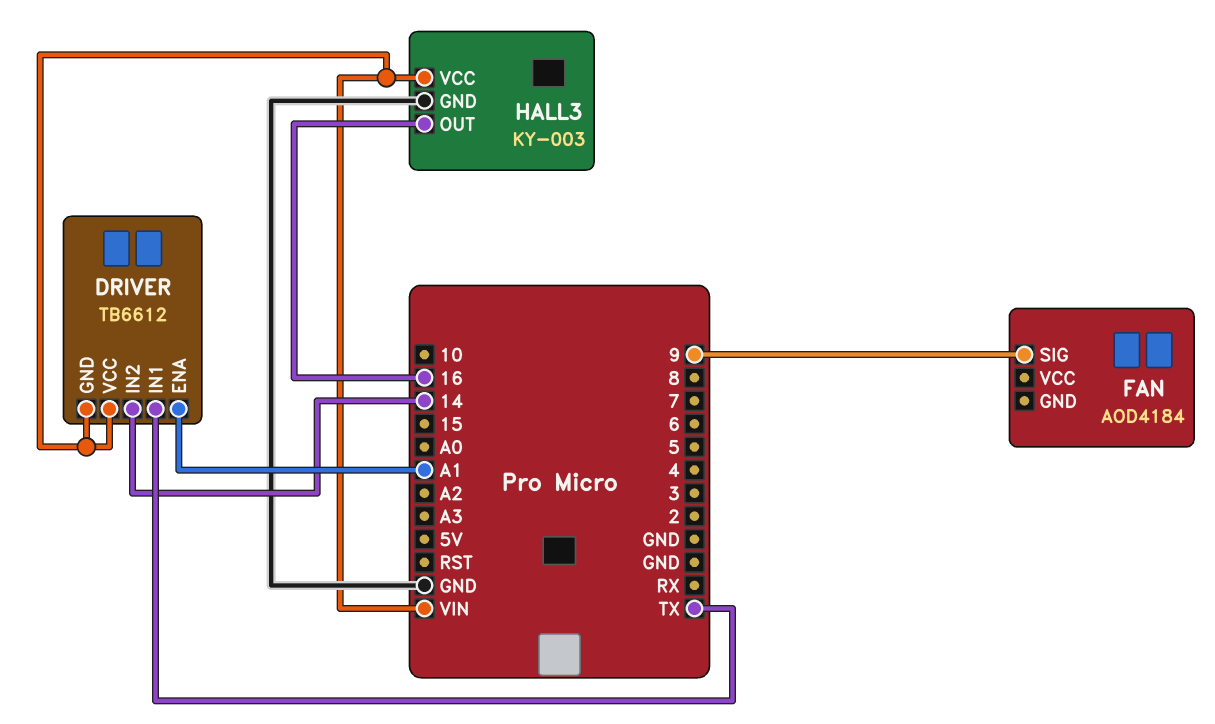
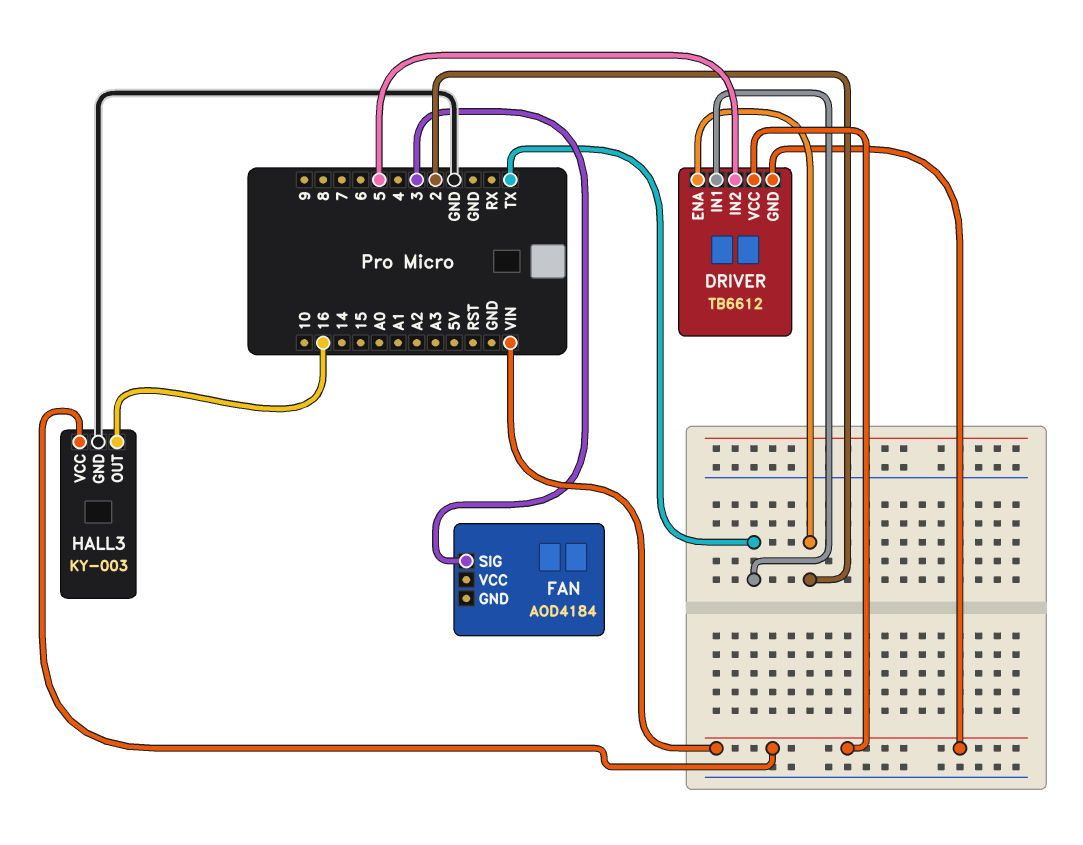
DRIVER pin ENA: A1 -> 2
DRIVER pin IN2: 14 -> 5
FAN pin SIG: 9 -> 3

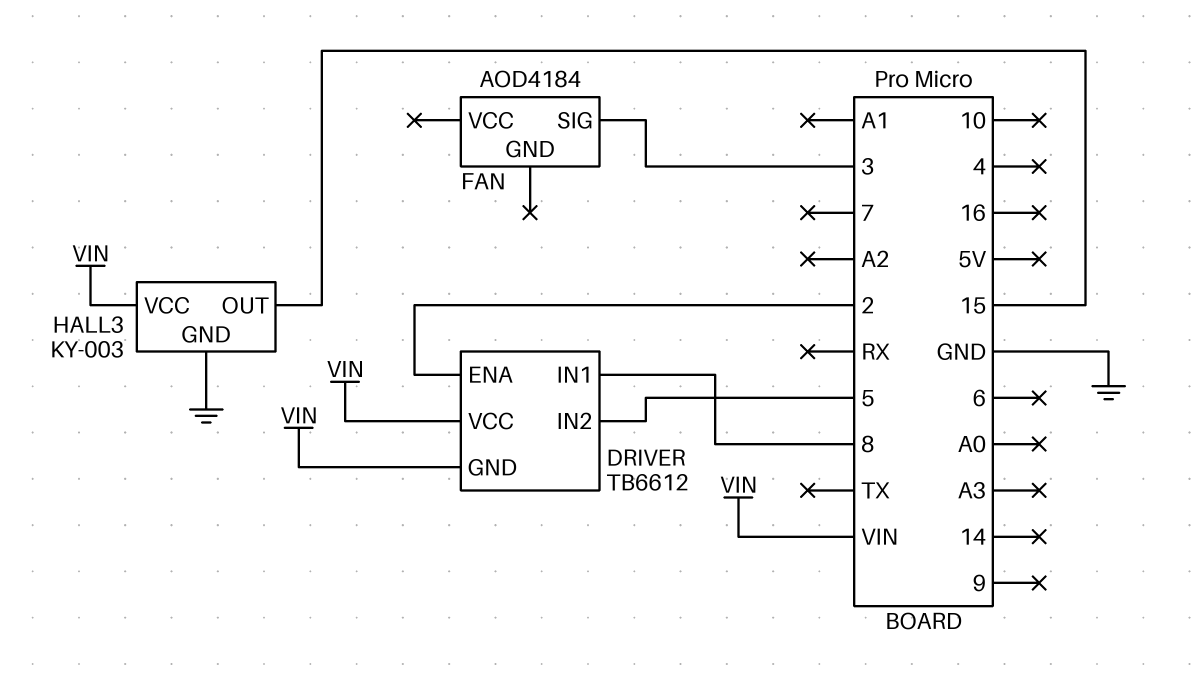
DRIVER pin IN1: TX -> 8
HALL3 pin OUT: 16 -> 15

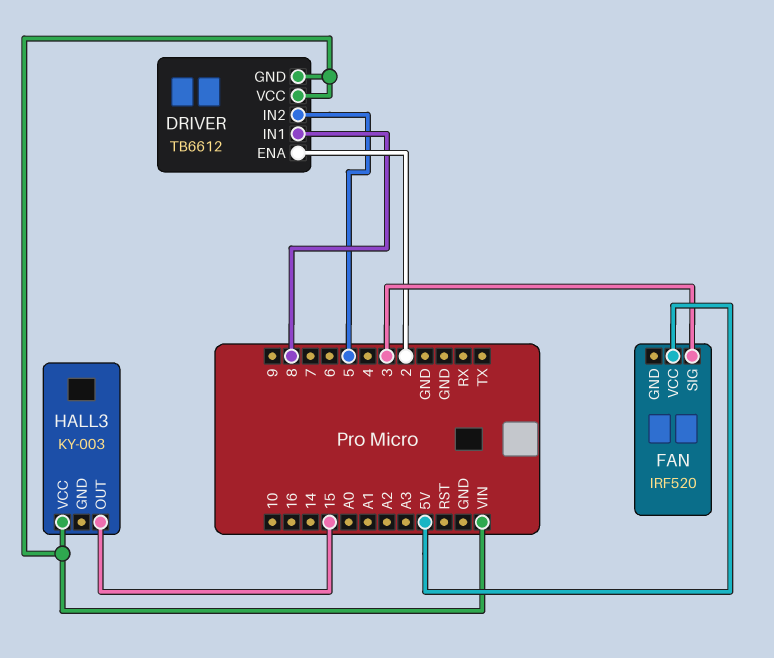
FAN: AOD4184 -> IRF520
FAN pin VCC: none -> 5V
HALL3 pin GND: GND -> none

